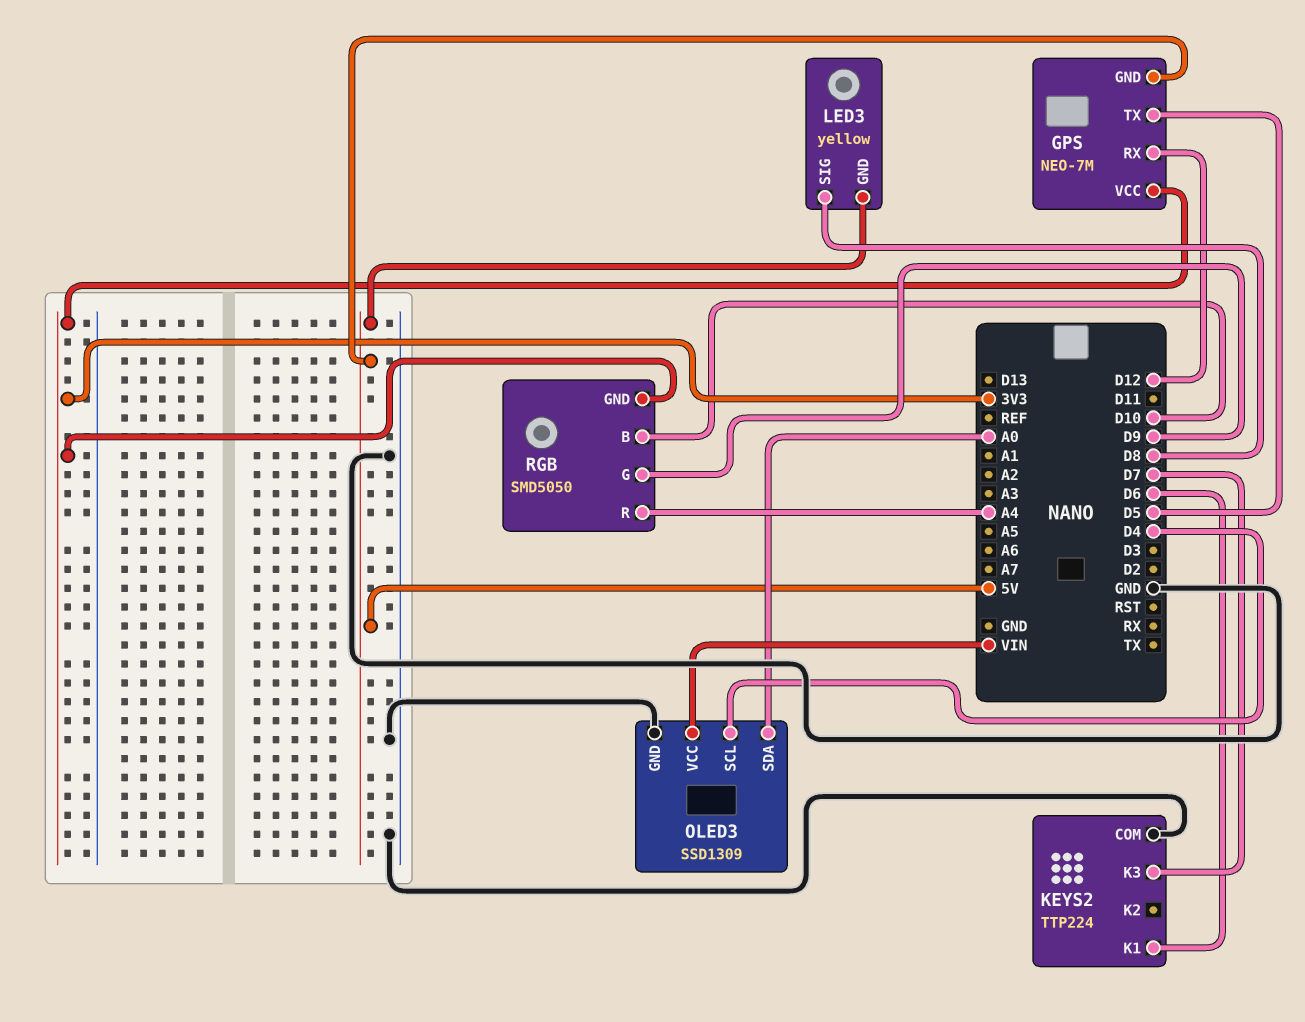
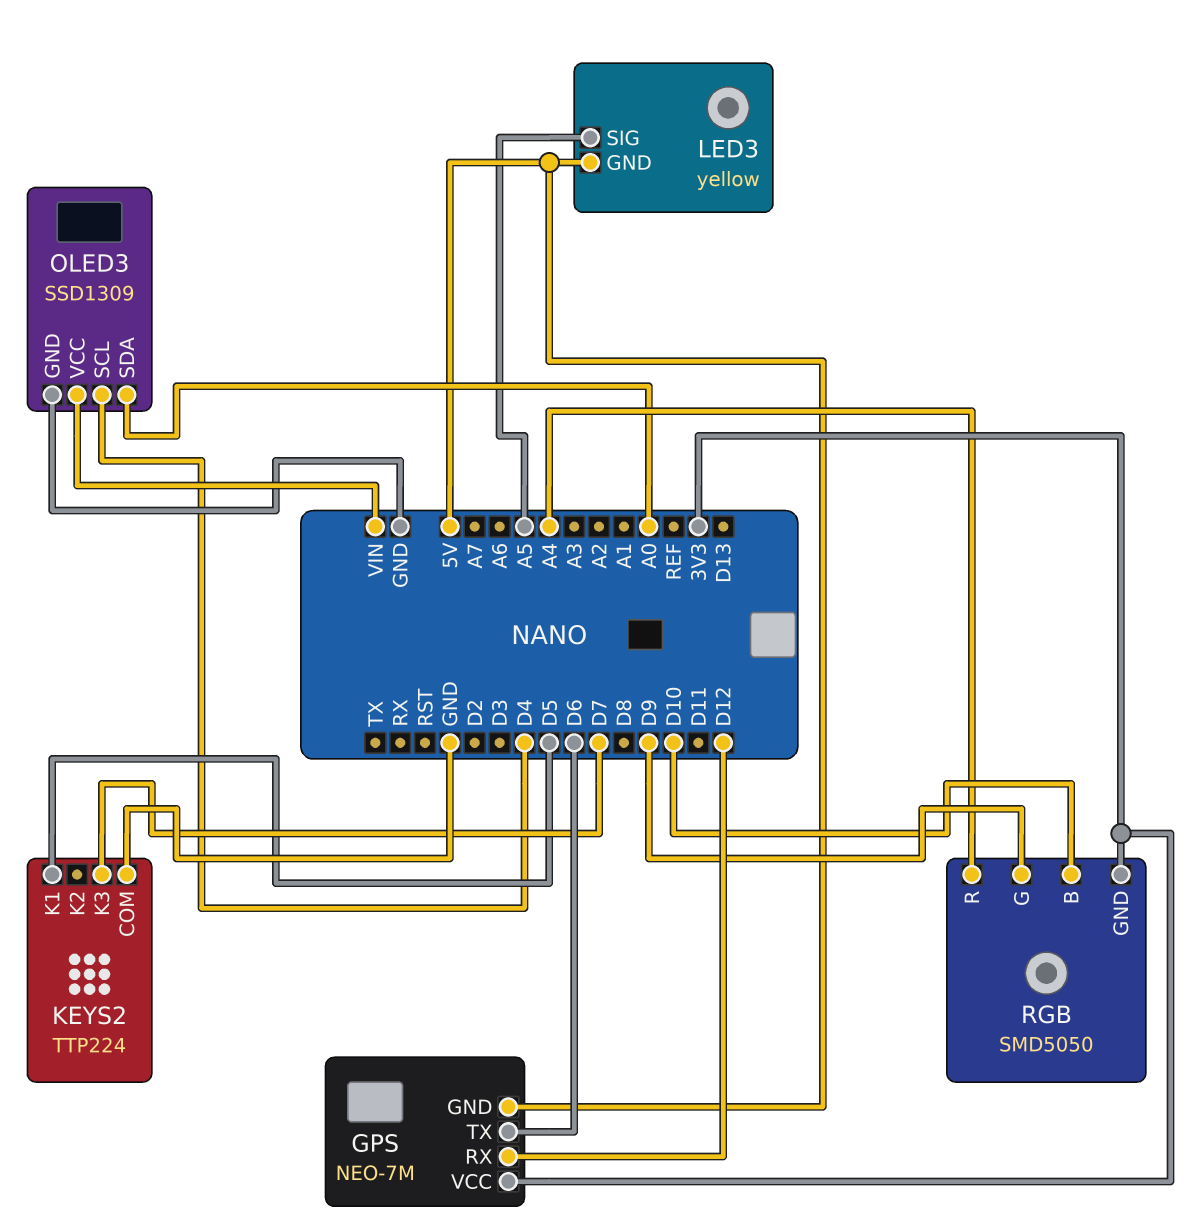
GPS pin TX: D5 -> D6
KEYS2 pin K1: D6 -> D5
LED3 pin SIG: D8 -> A5

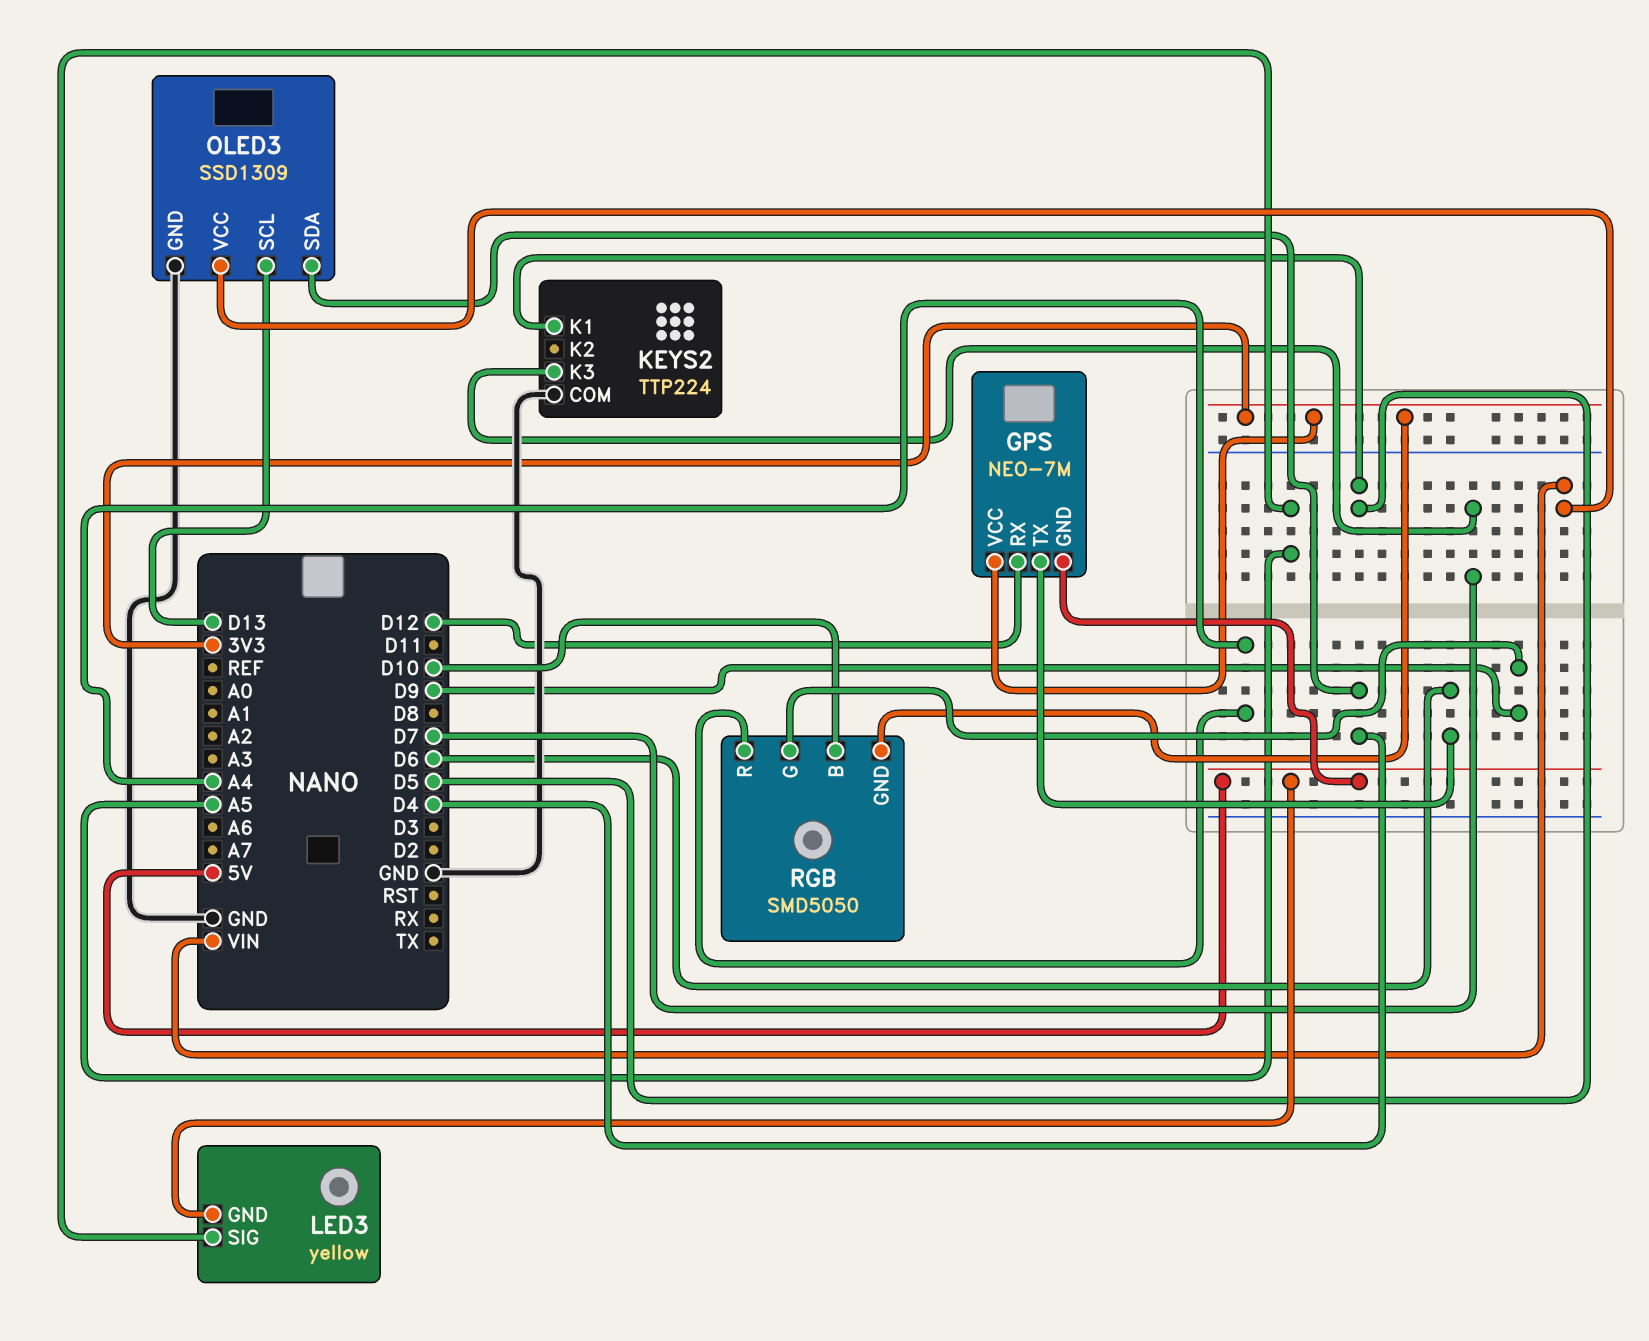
OLED3 pin SCL: D4 -> D13
OLED3 pin SDA: A0 -> D4

